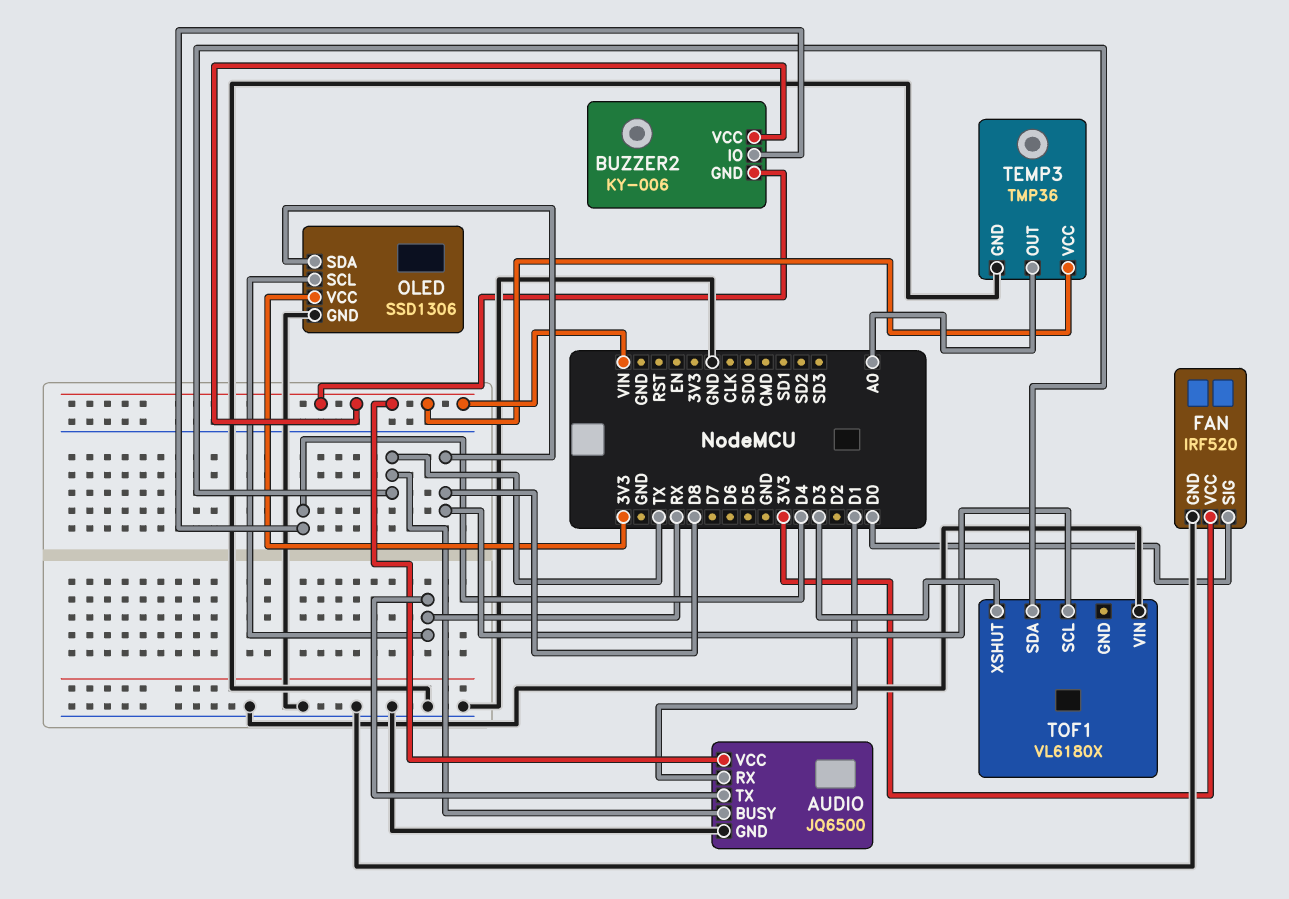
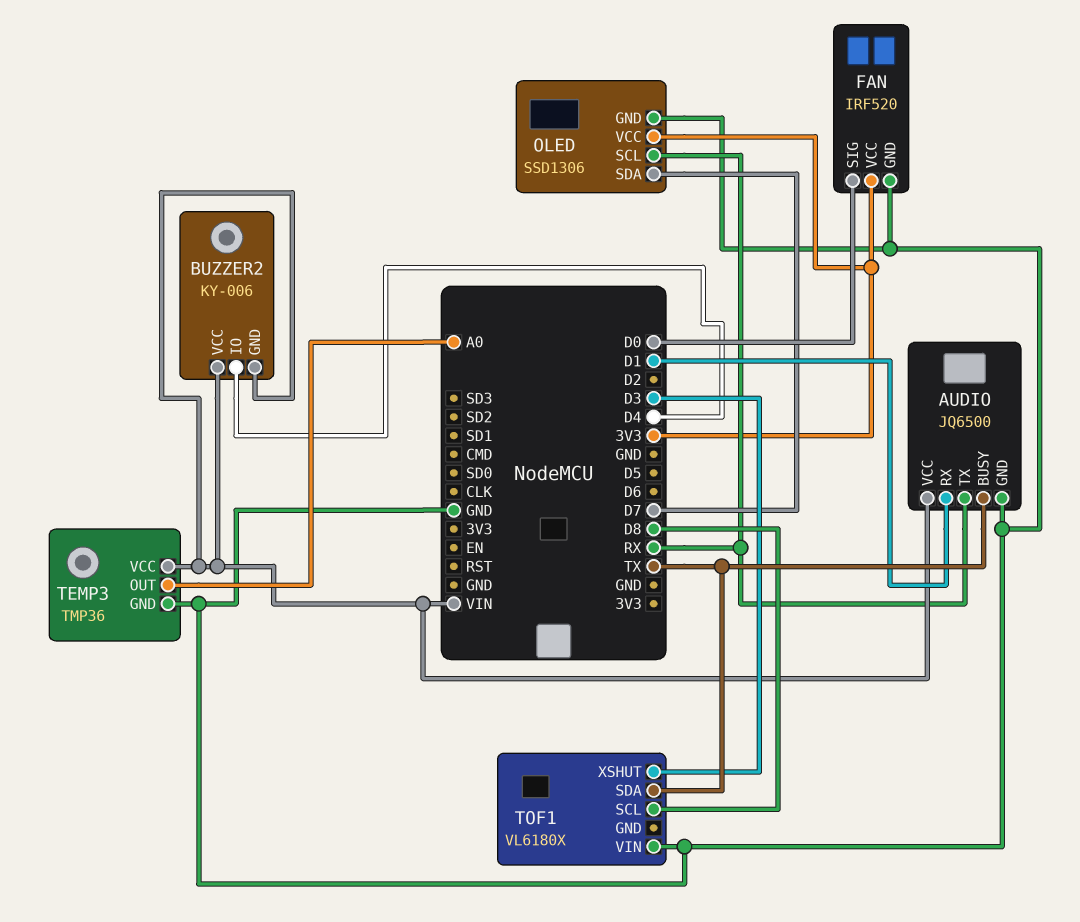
OLED pin SDA: D8 -> D7

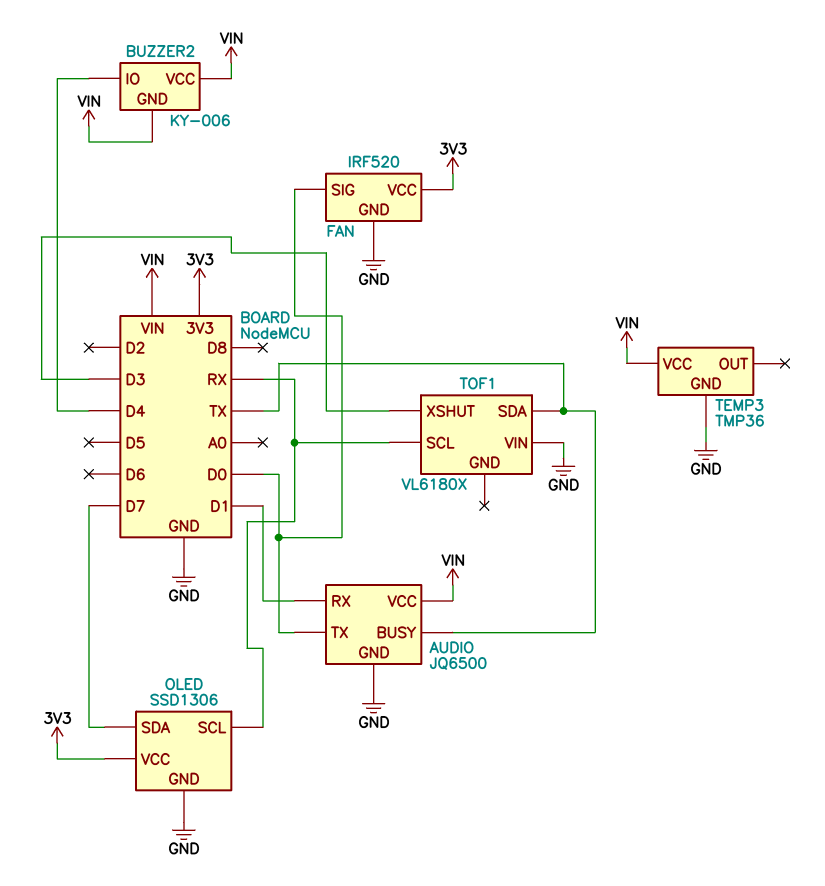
AUDIO pin TX: RX -> D0
TEMP3 pin OUT: A0 -> none
TOF1 pin SCL: D8 -> RX

